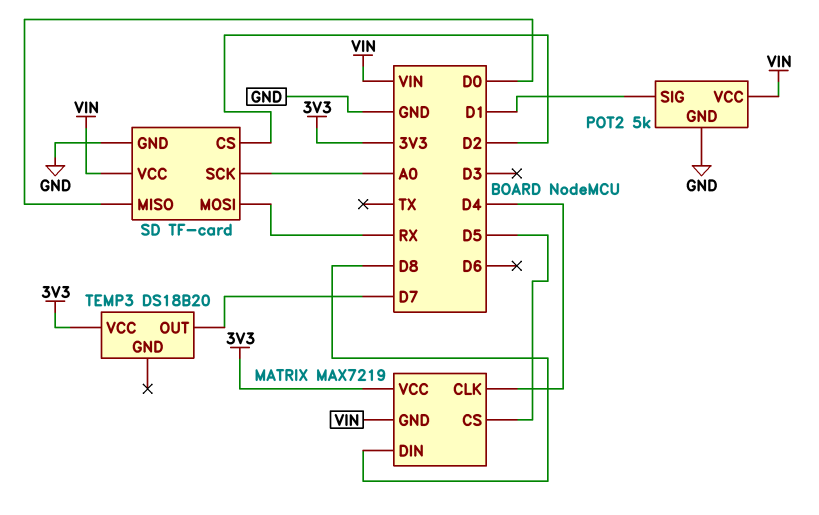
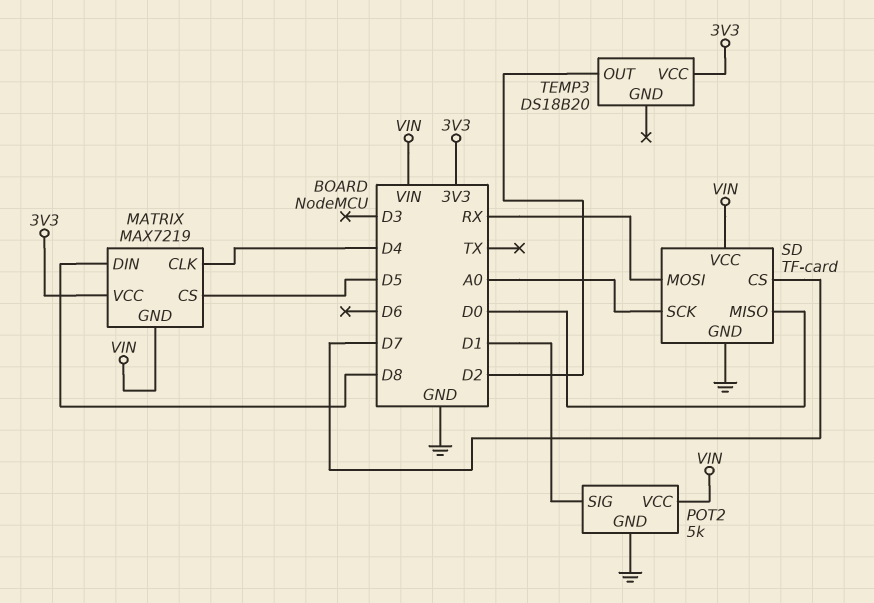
SD pin CS: D2 -> D7
TEMP3 pin OUT: D7 -> D2

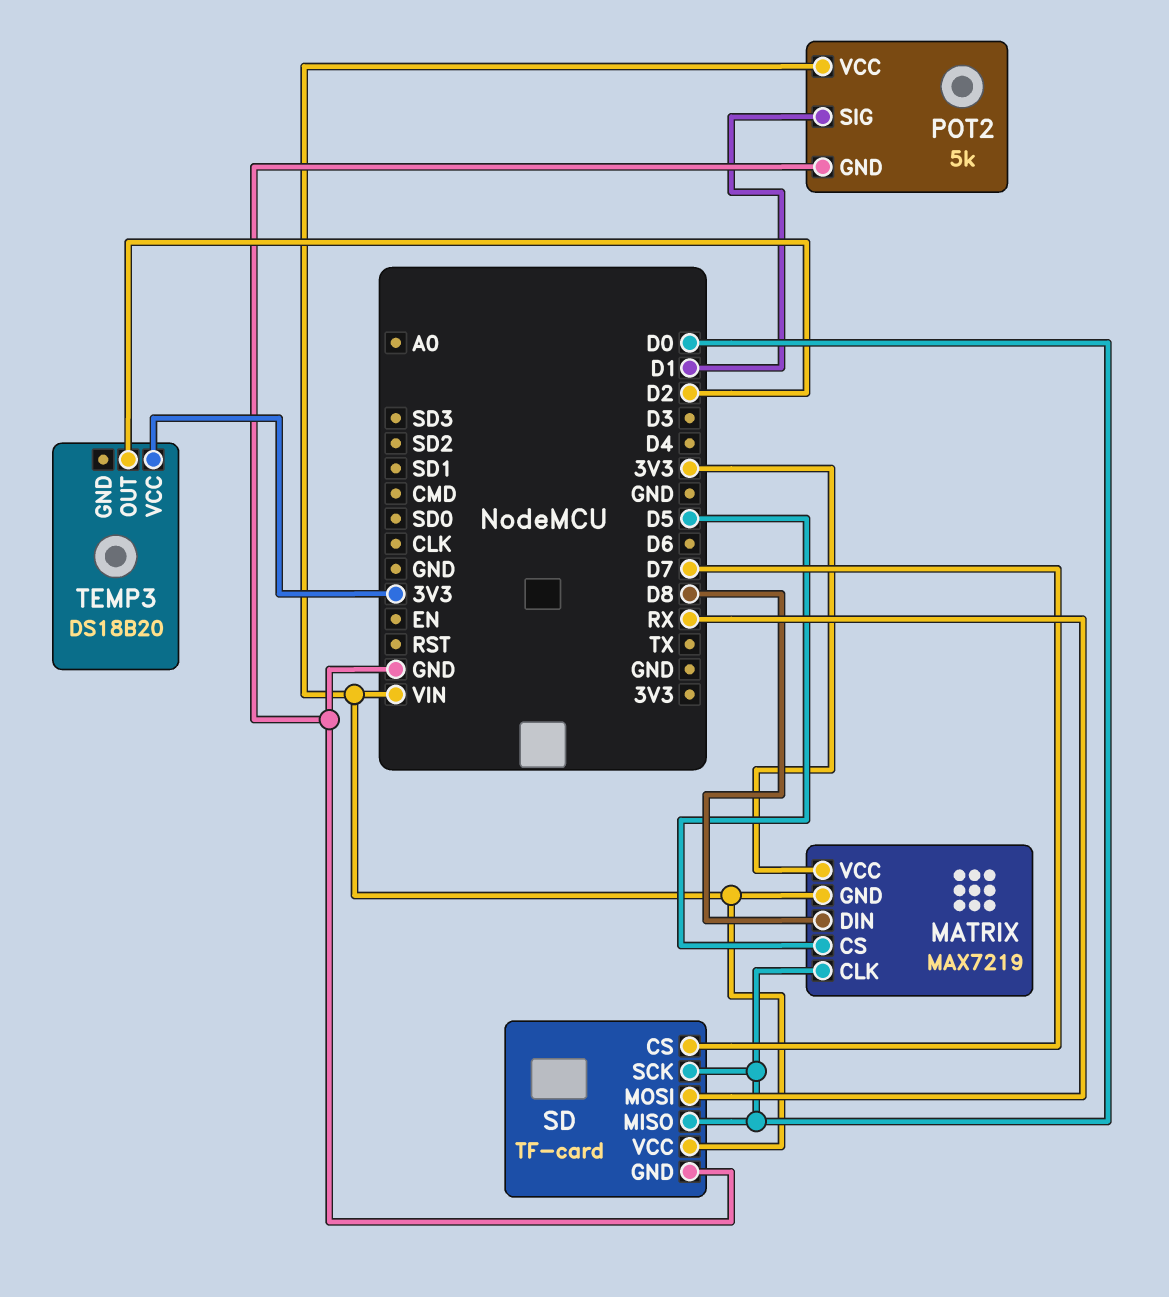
MATRIX pin CLK: D4 -> D0
SD pin SCK: A0 -> D0

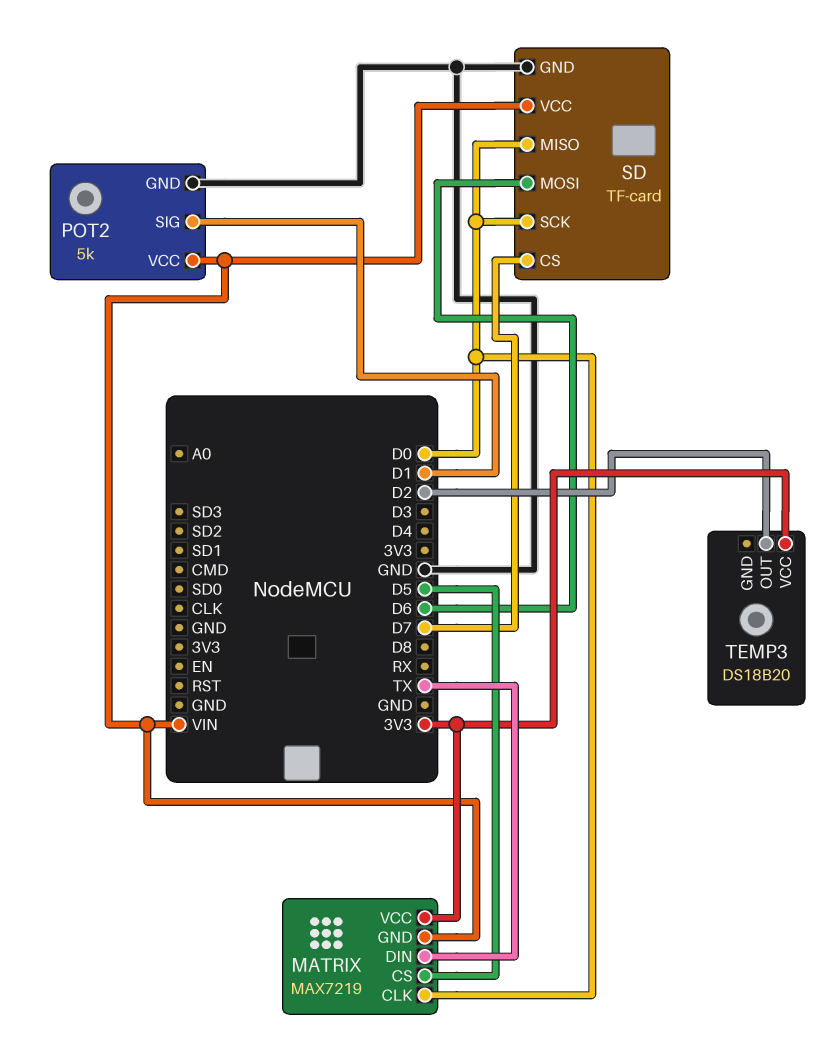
MATRIX pin DIN: D8 -> TX
SD pin MOSI: RX -> D6

